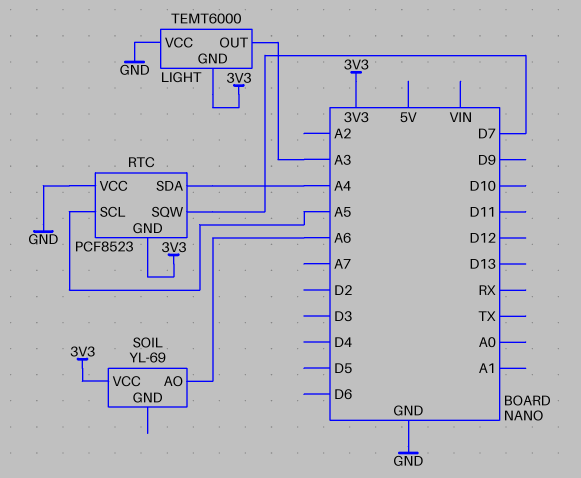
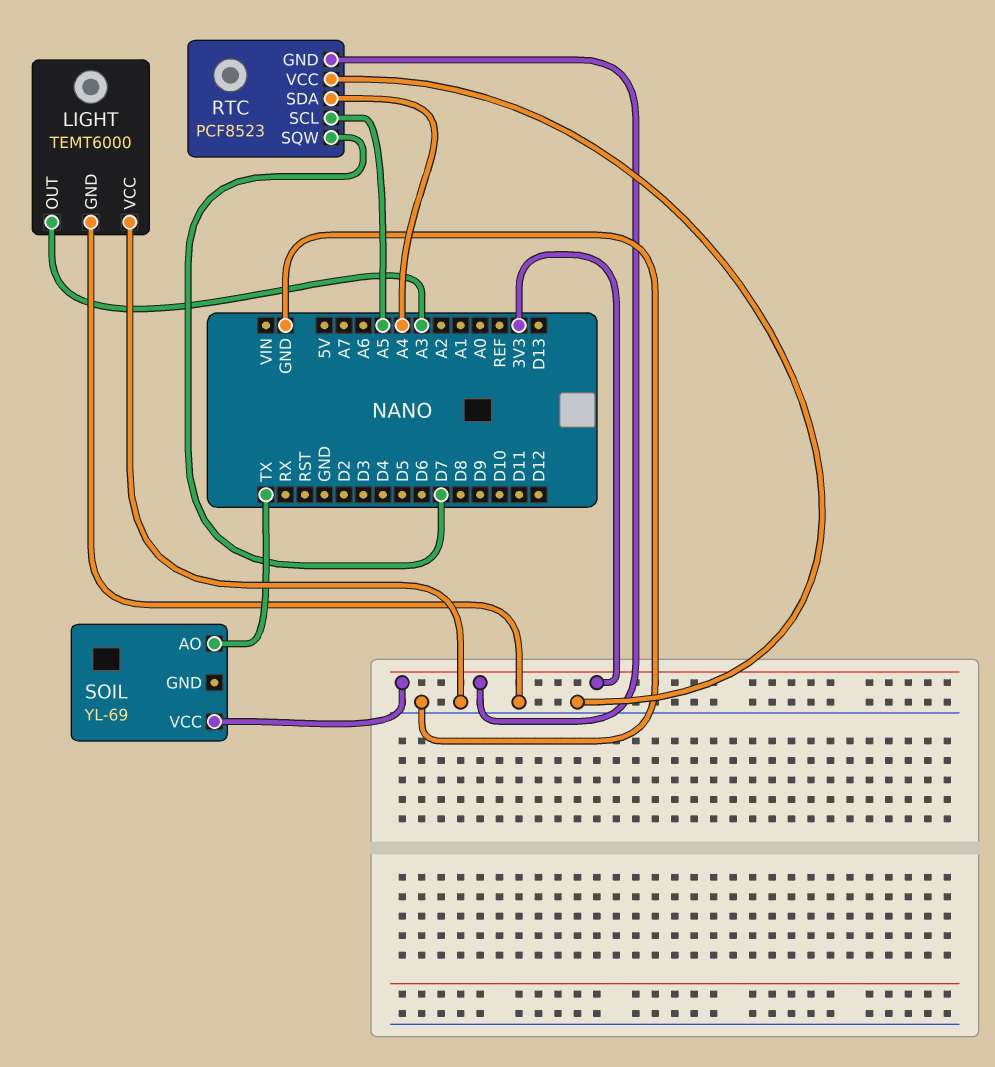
LIGHT pin GND: 3V3 -> GND
SOIL pin AO: A6 -> TX

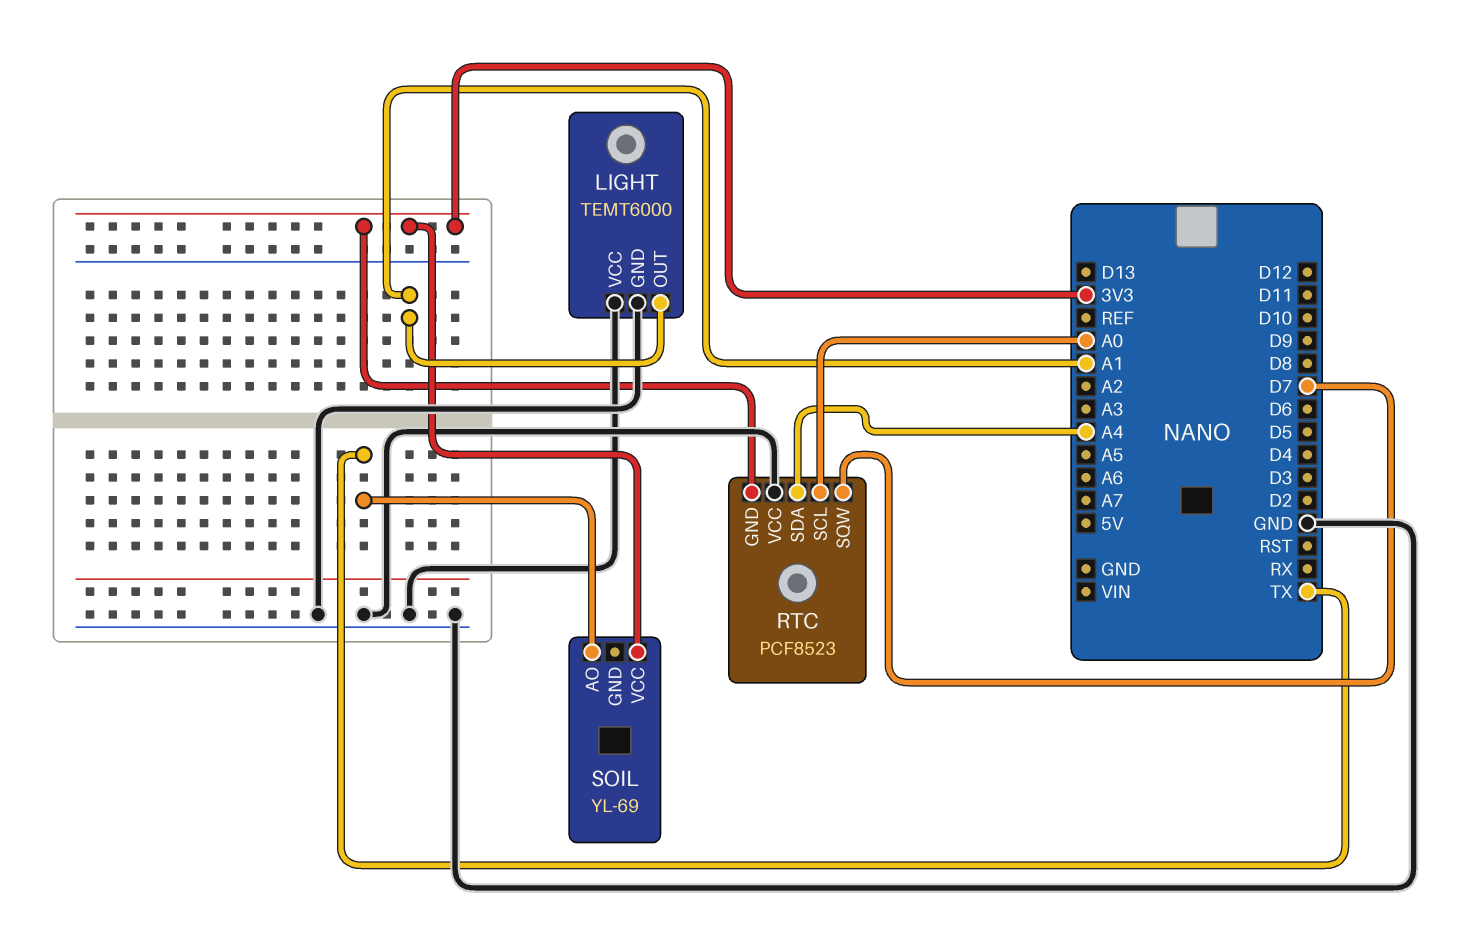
LIGHT pin OUT: A3 -> A1
RTC pin SCL: A5 -> A0

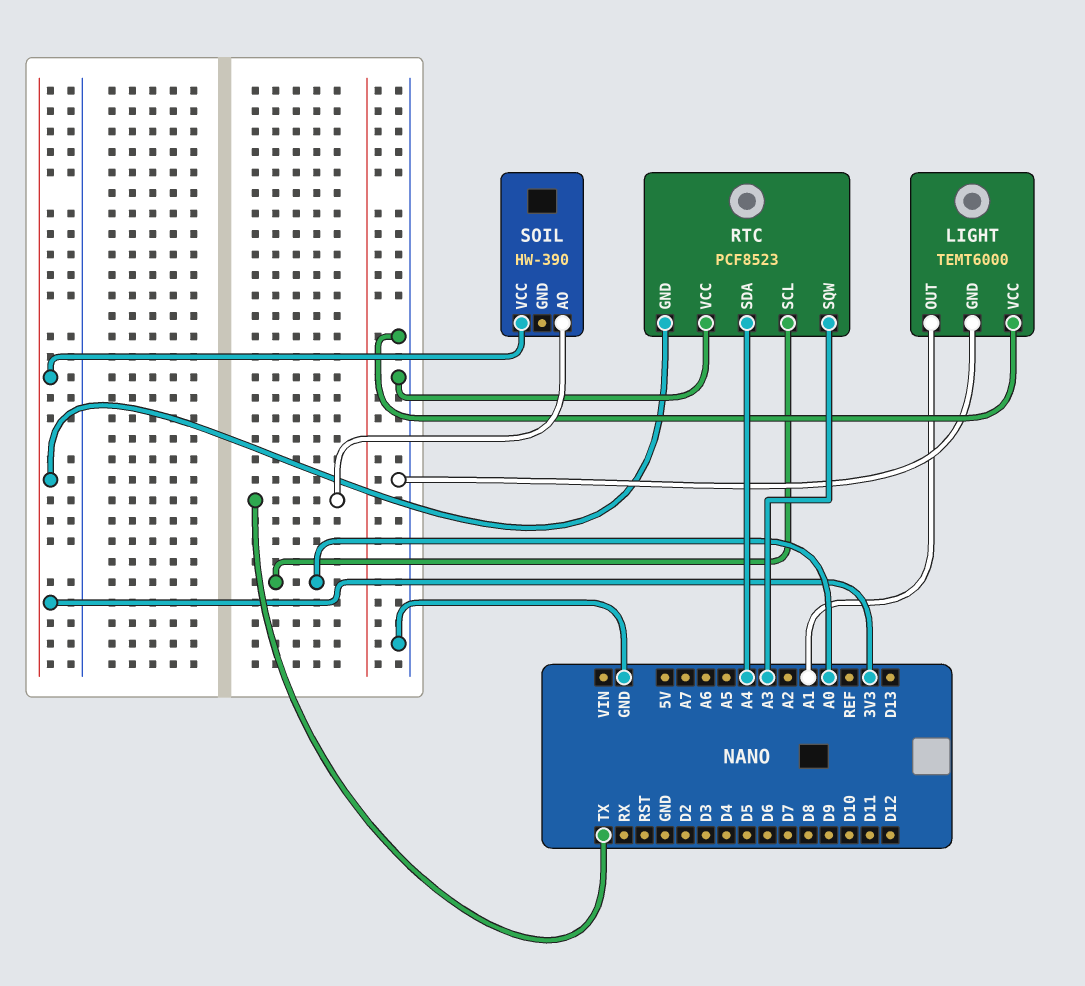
RTC pin SQW: D7 -> A3
SOIL: YL-69 -> HW-390

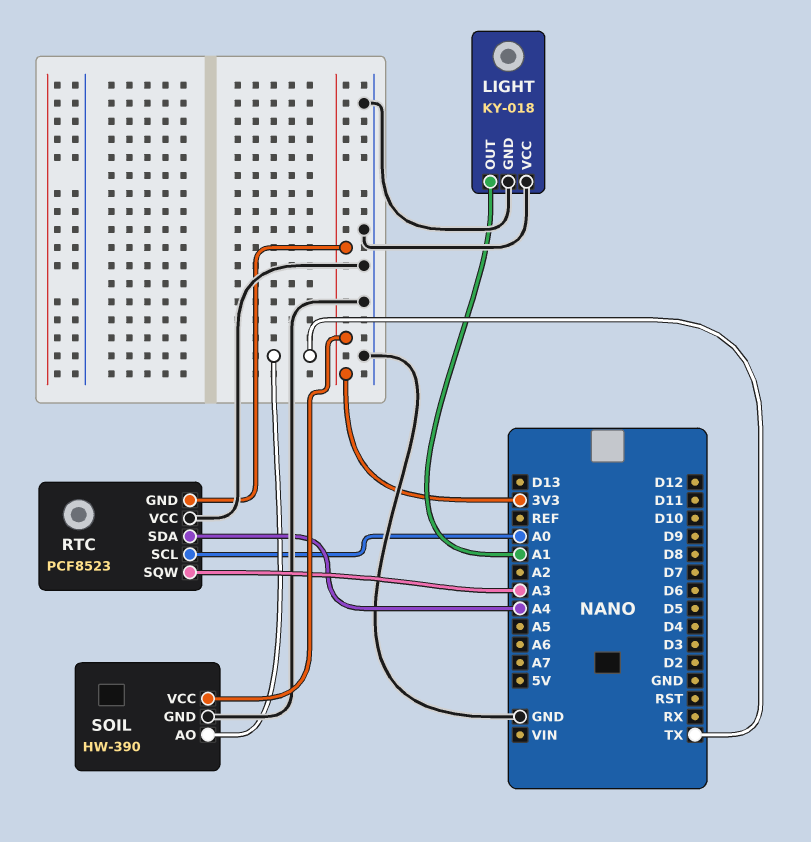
LIGHT: TEMT6000 -> KY-018
SOIL pin GND: none -> GND

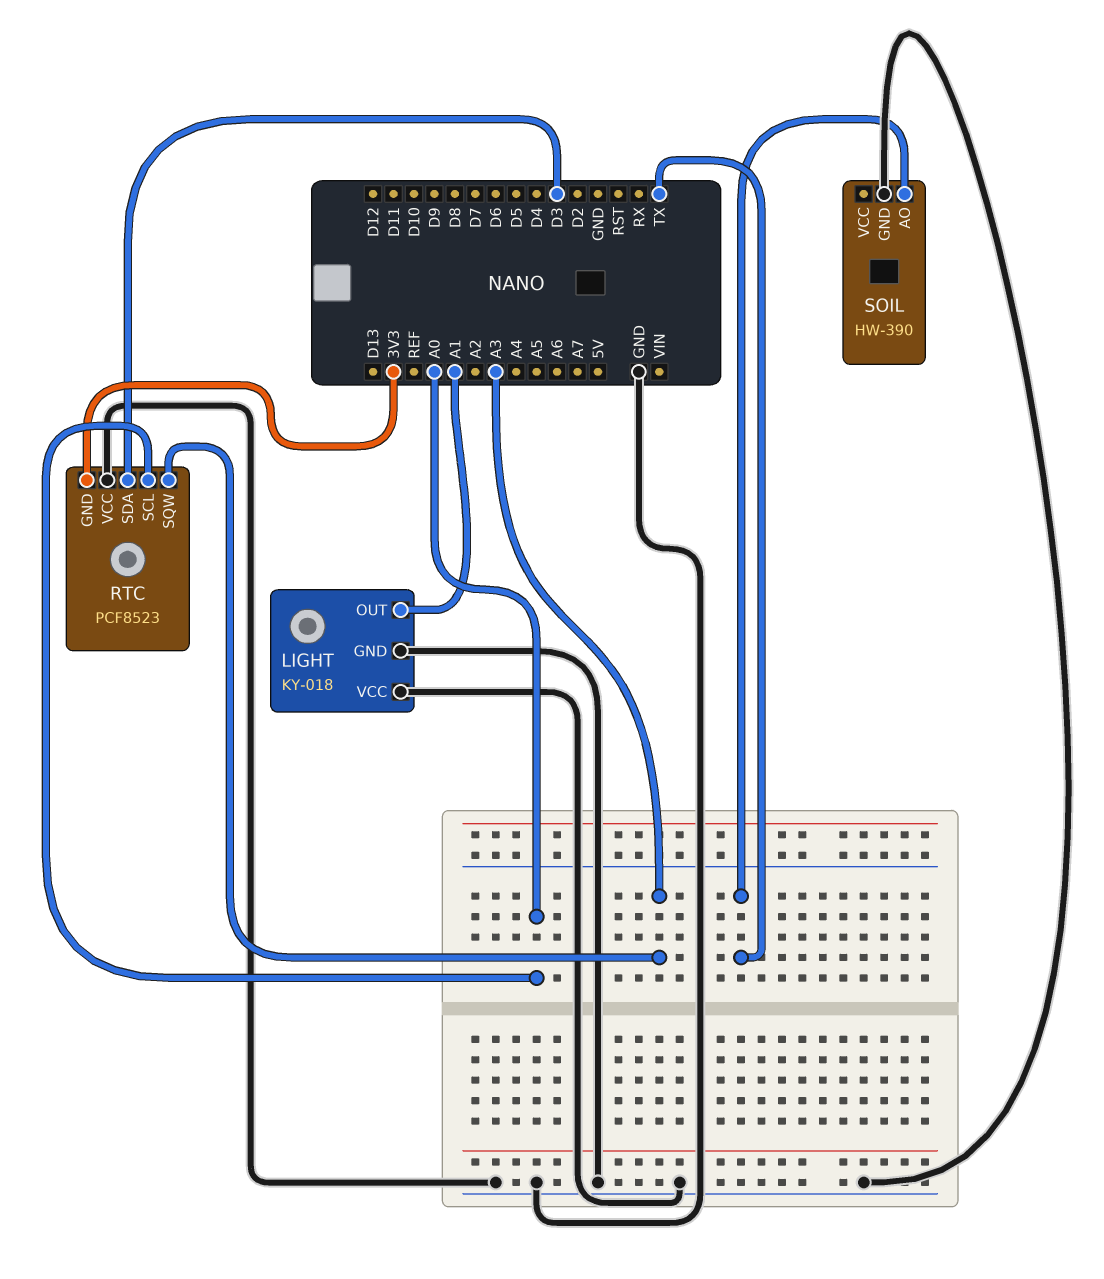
RTC pin SDA: A4 -> D3
SOIL pin VCC: 3V3 -> none

